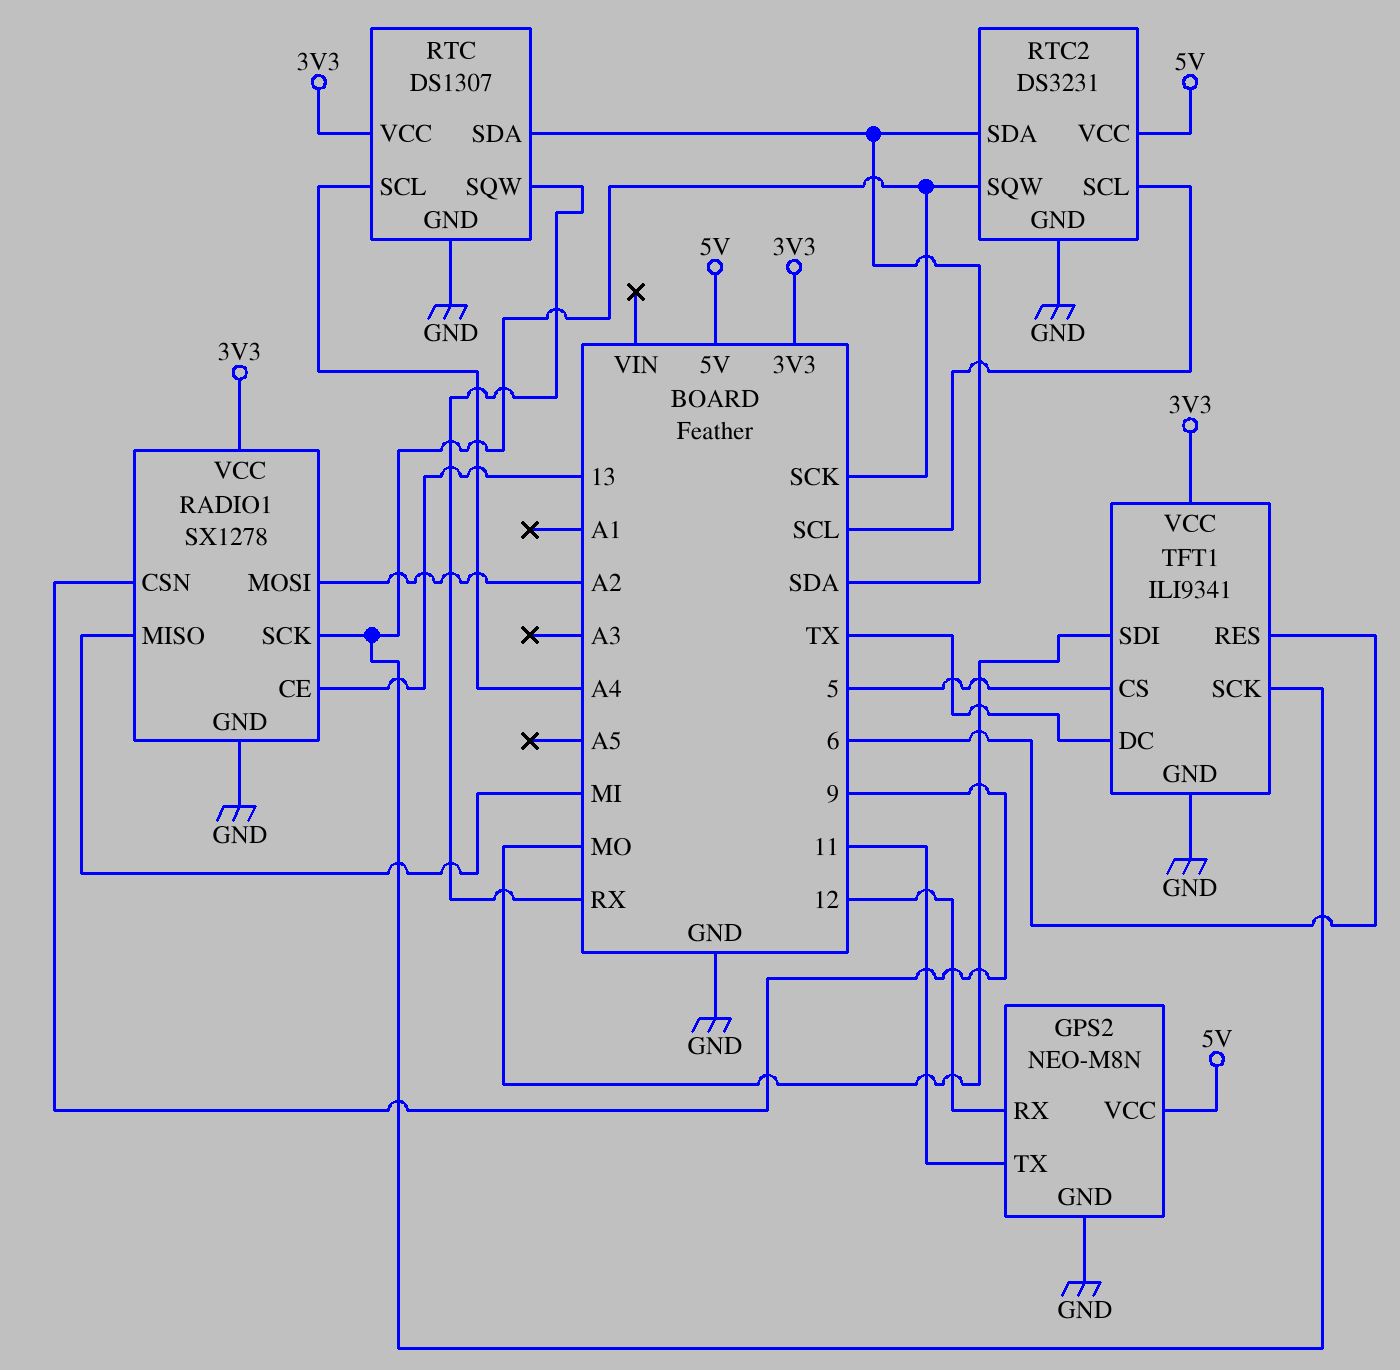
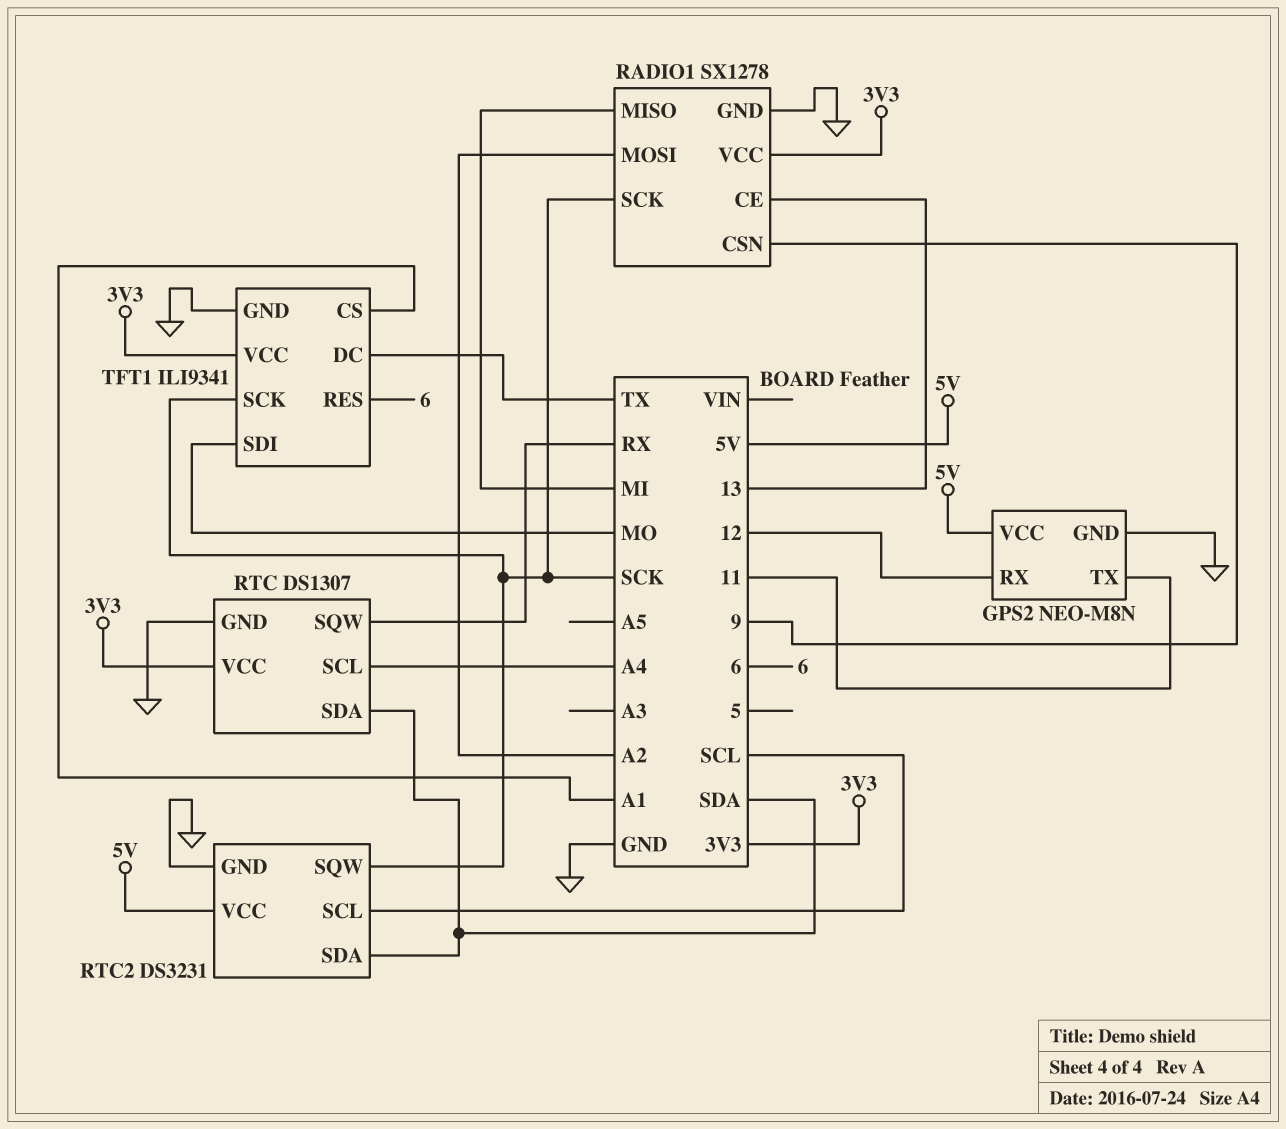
TFT1 pin CS: 5 -> A1

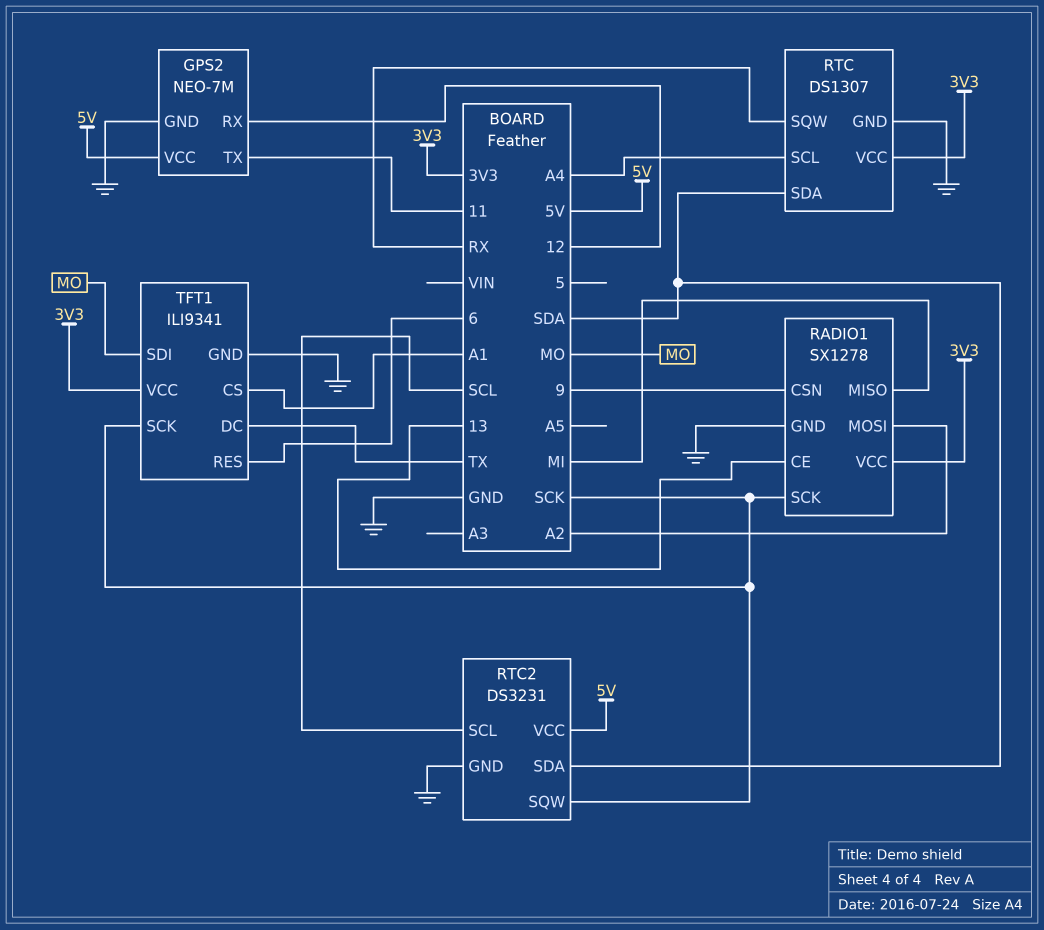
GPS2: NEO-M8N -> NEO-7M

